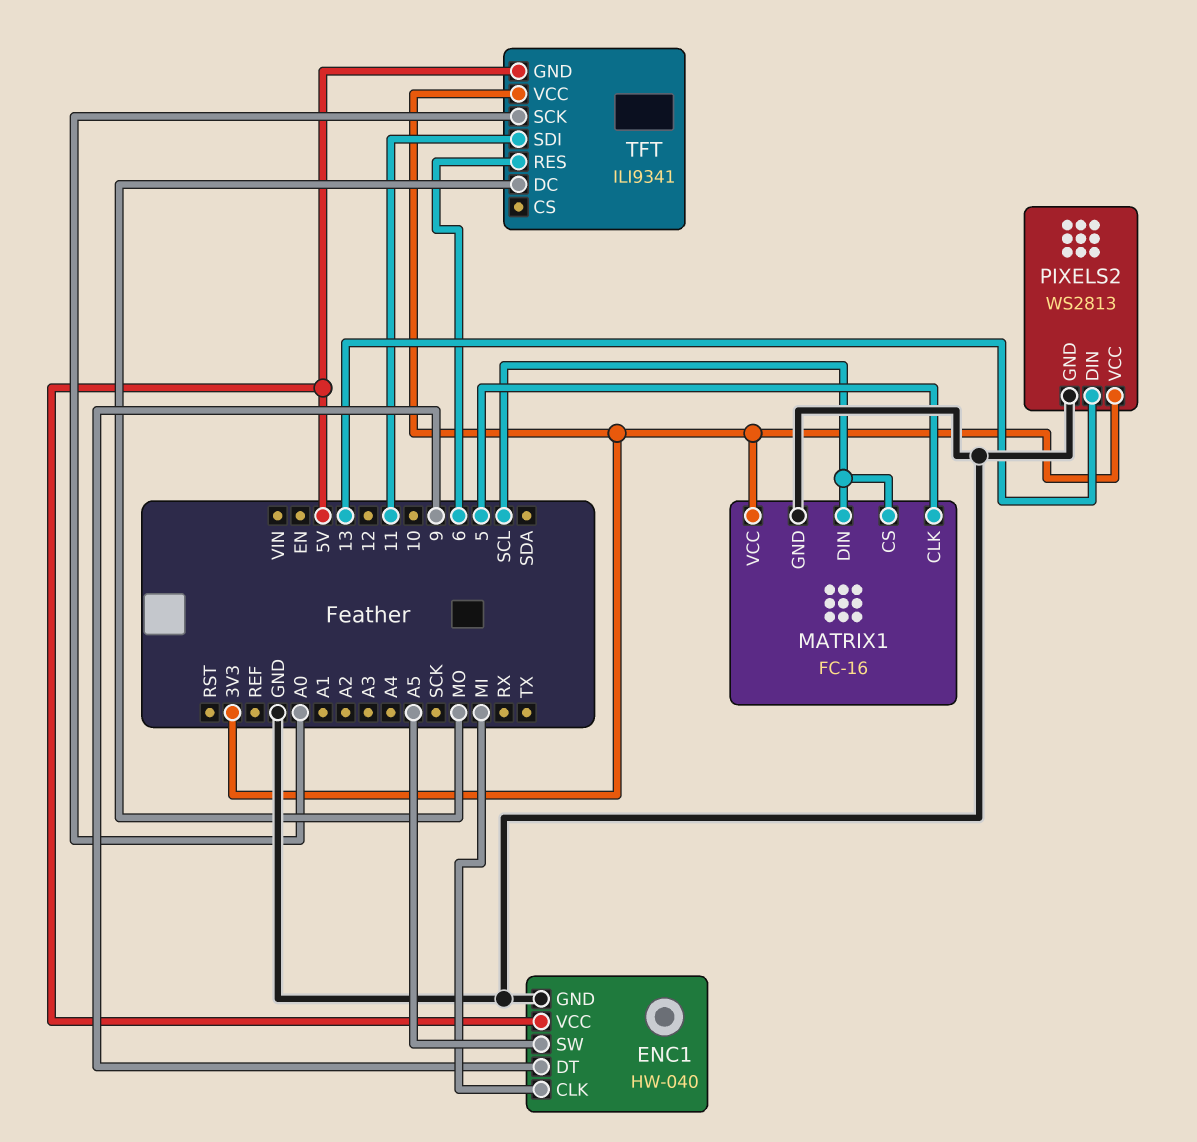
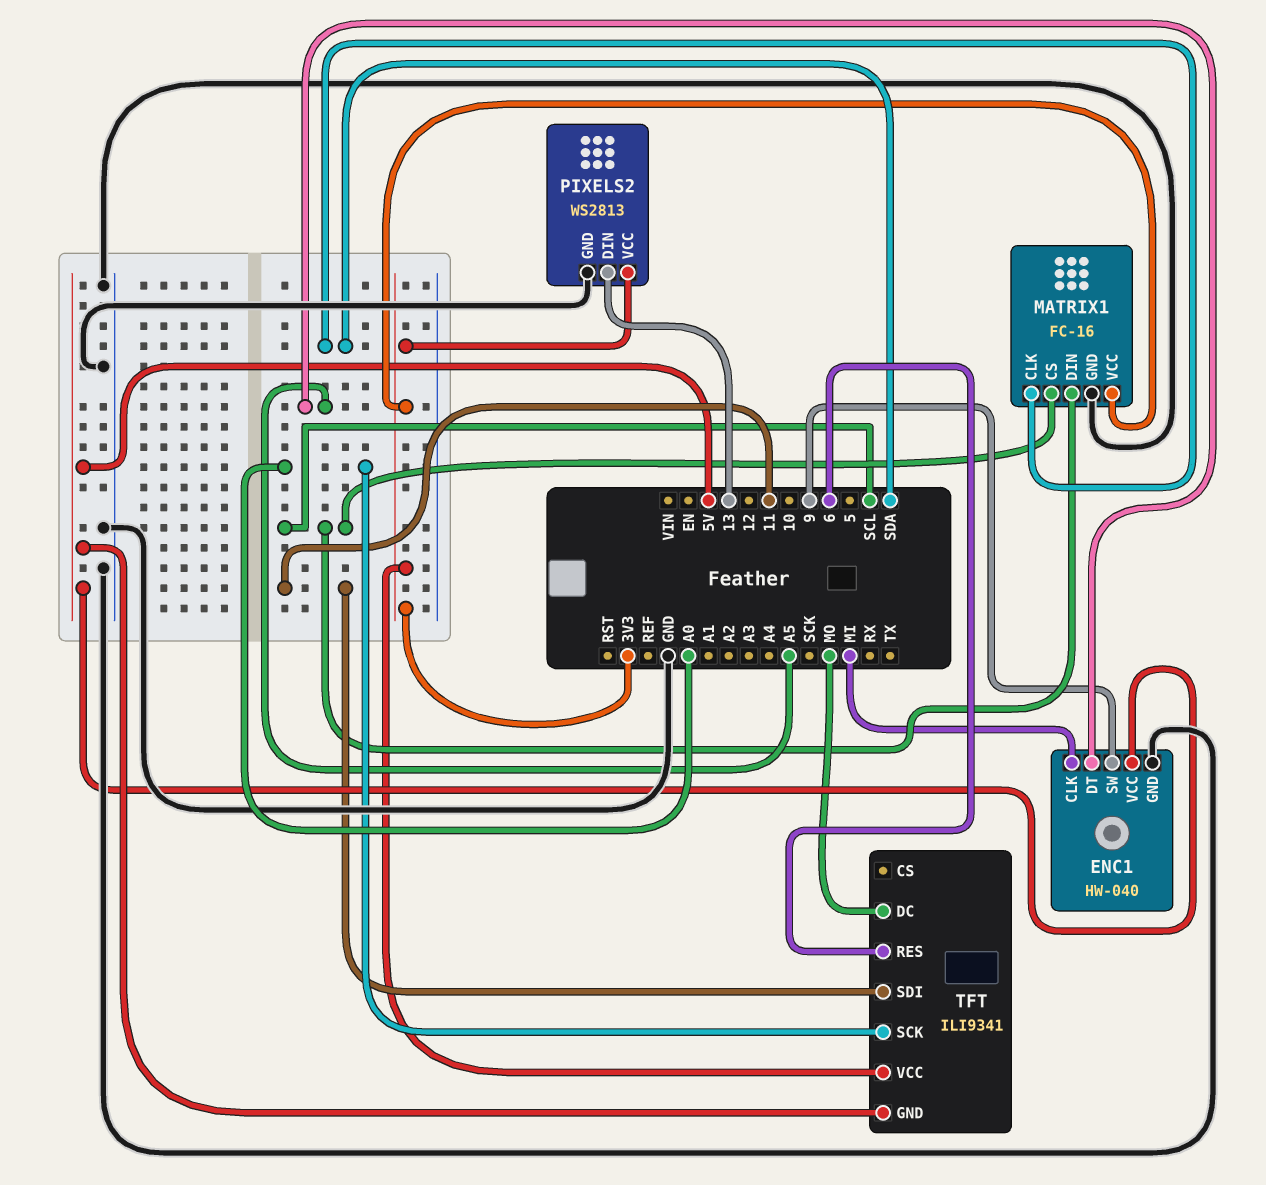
ENC1 pin DT: 9 -> A5
ENC1 pin SW: A5 -> 9
MATRIX1 pin CLK: 5 -> SDA

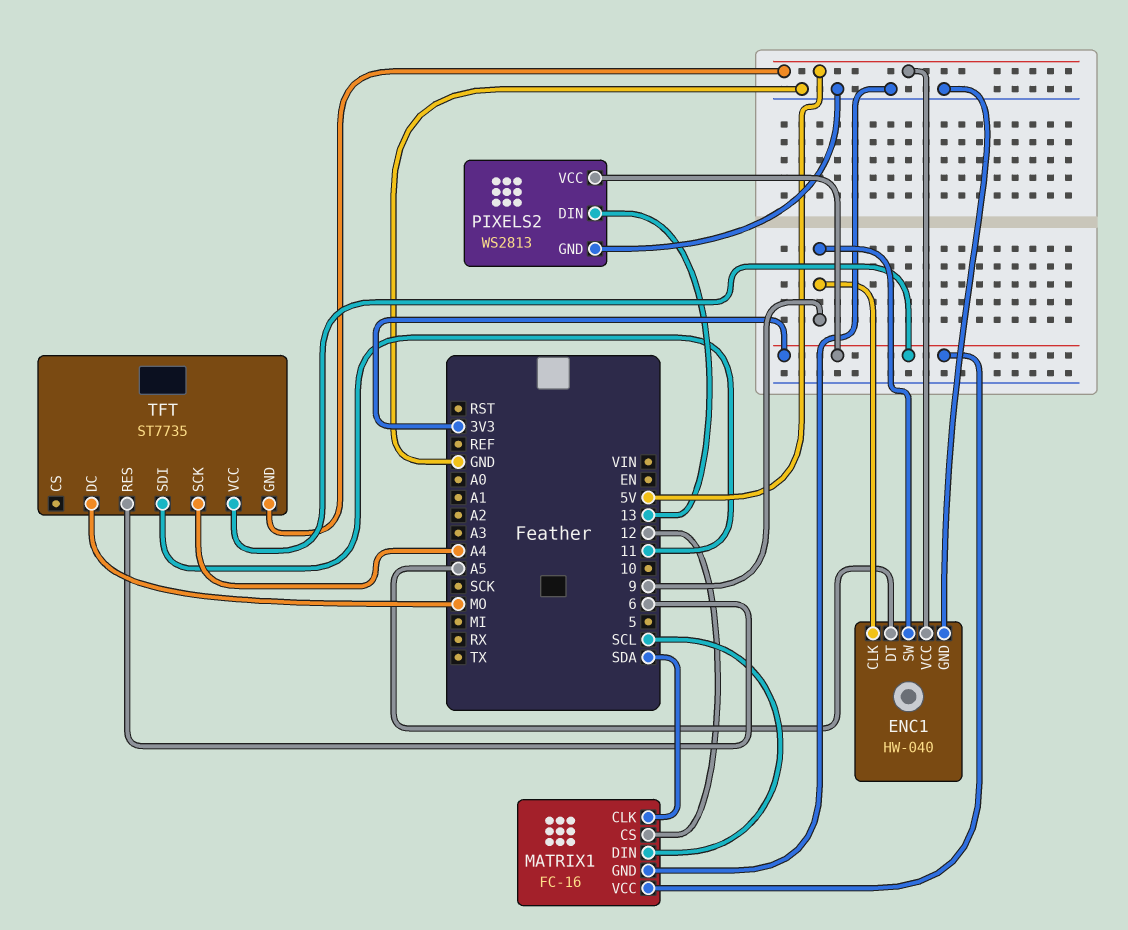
ENC1 pin CLK: MI -> 9
MATRIX1 pin CS: SCL -> 12
TFT: ILI9341 -> ST7735
TFT pin SCK: A0 -> A4

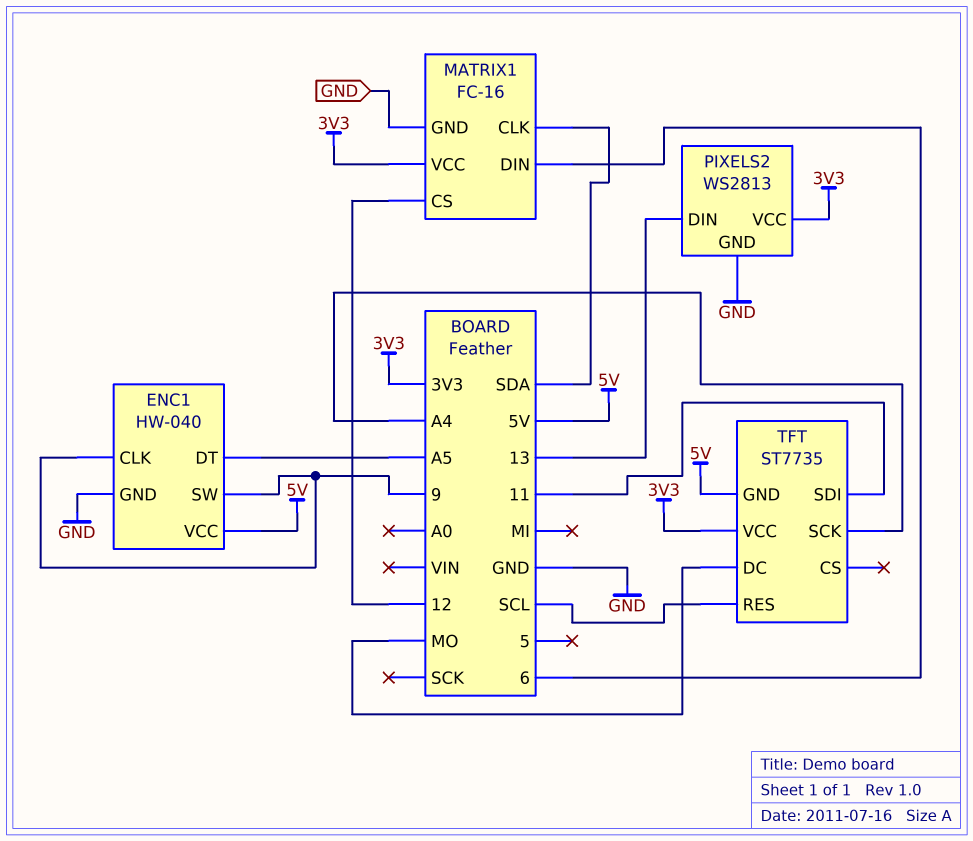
MATRIX1 pin DIN: SCL -> 6
TFT pin RES: 6 -> SCL

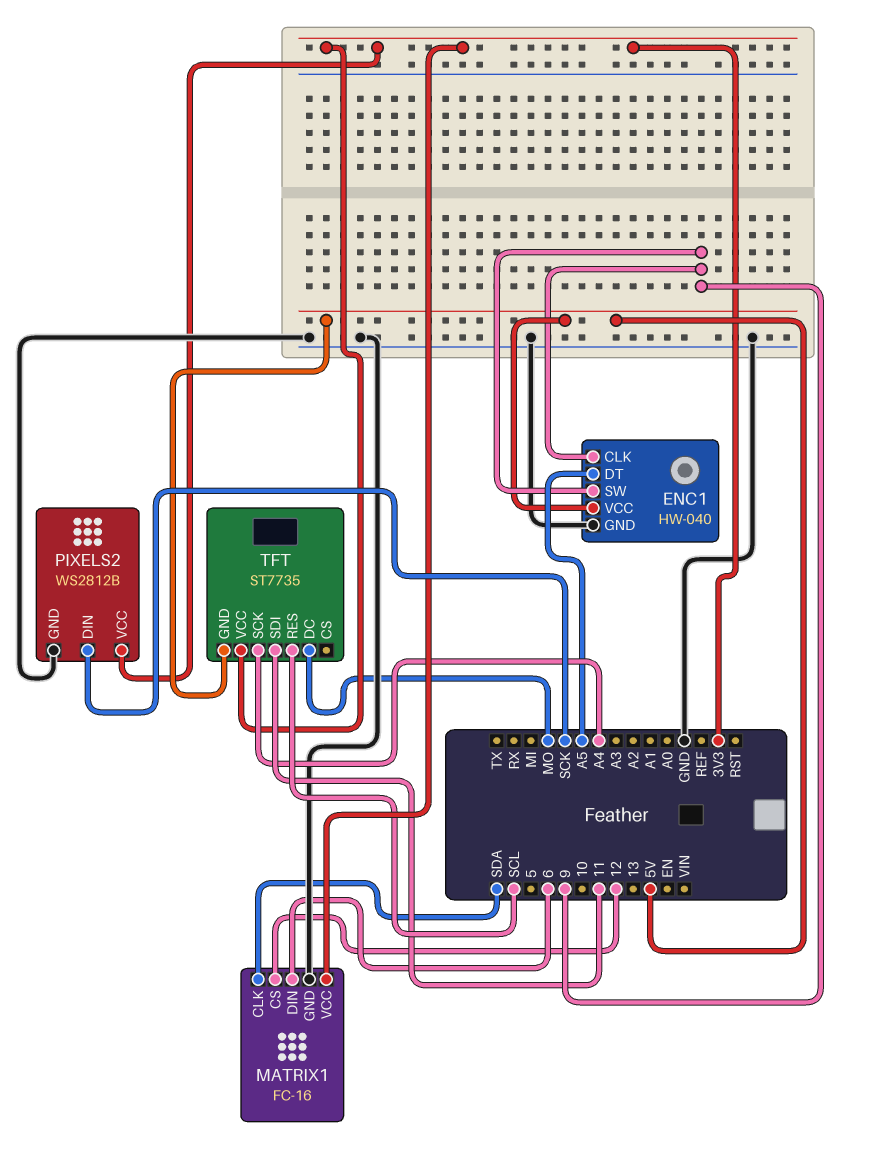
PIXELS2: WS2813 -> WS2812B
PIXELS2 pin DIN: 13 -> SCK

